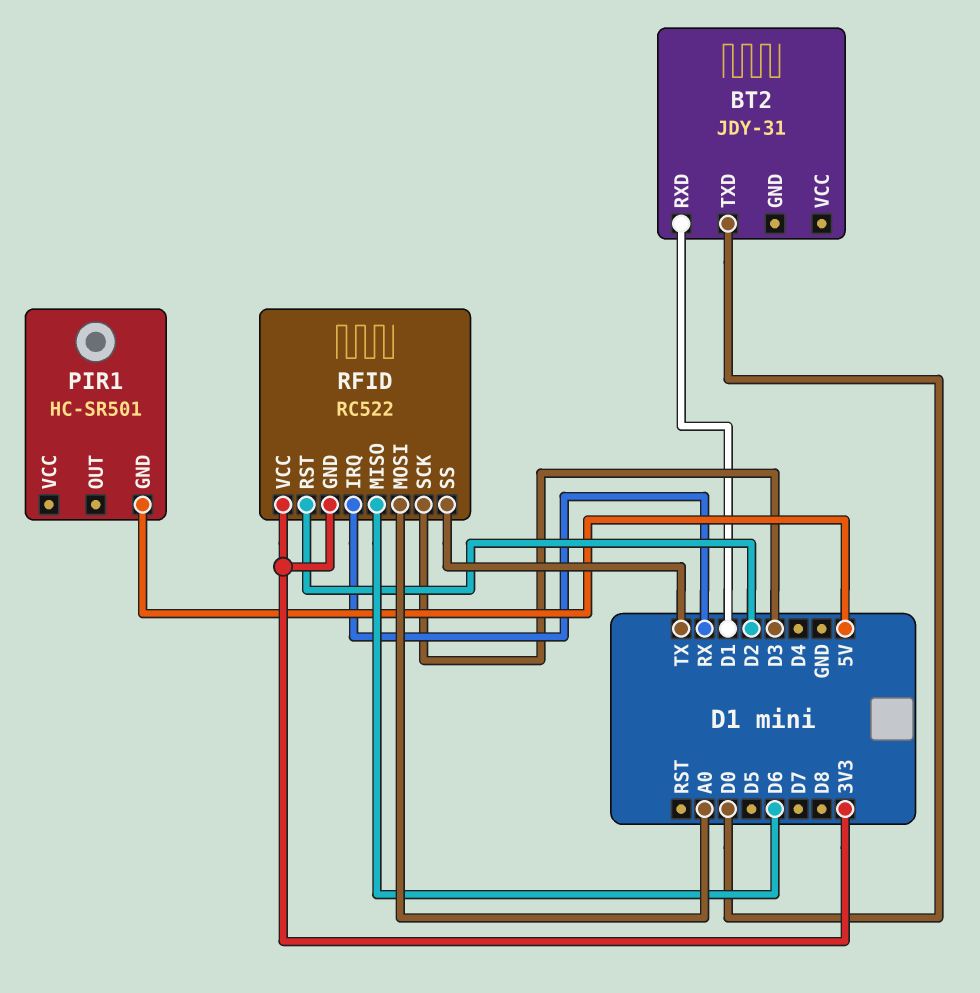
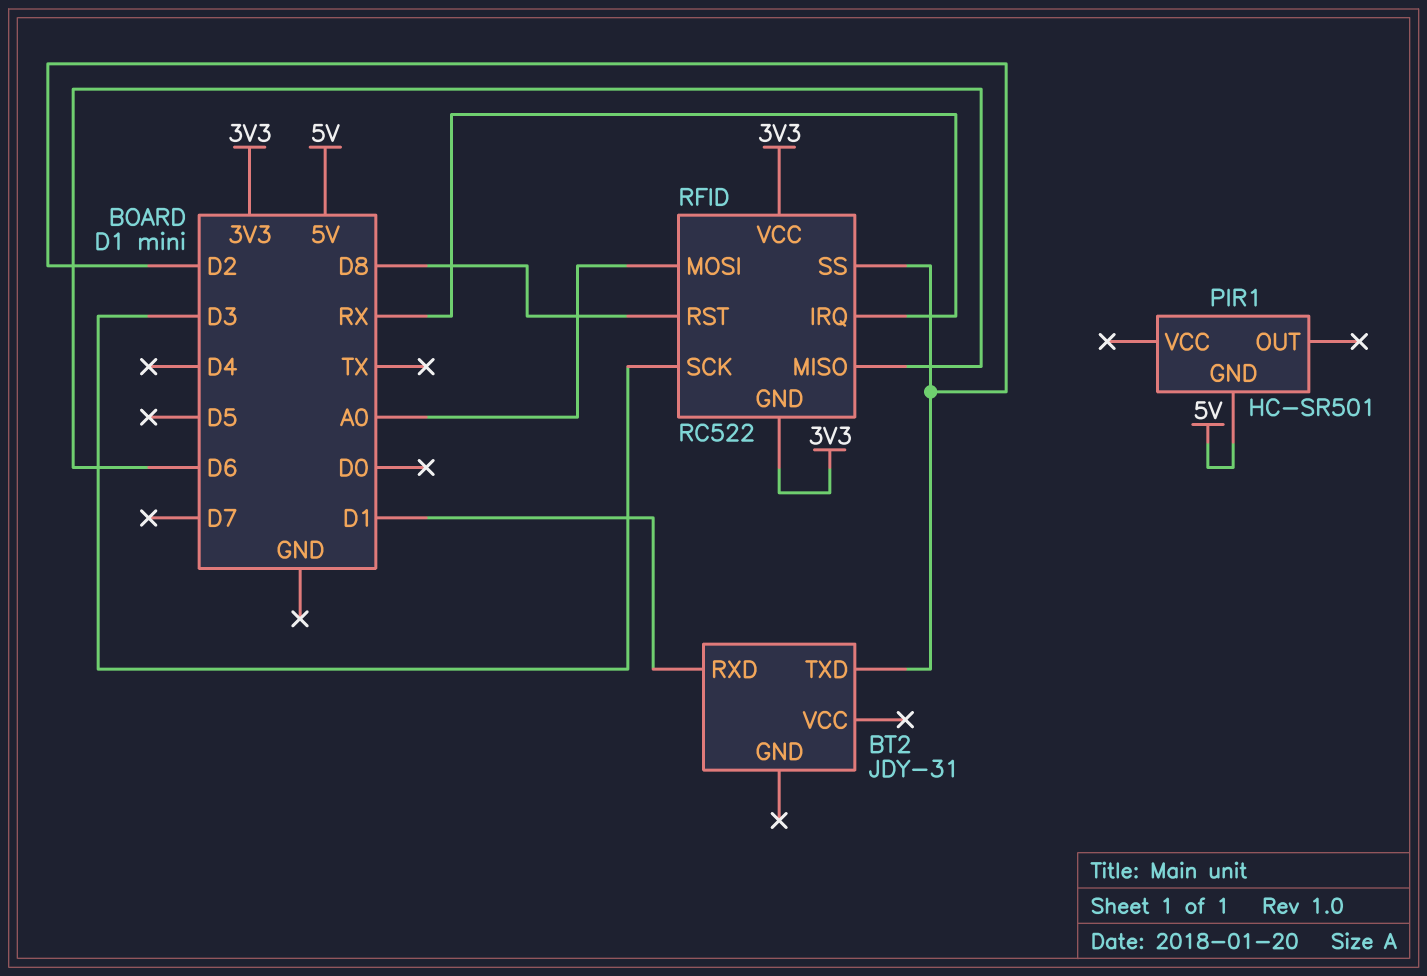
BT2 pin TXD: D0 -> D2
RFID pin RST: D2 -> D8
RFID pin SS: TX -> D2

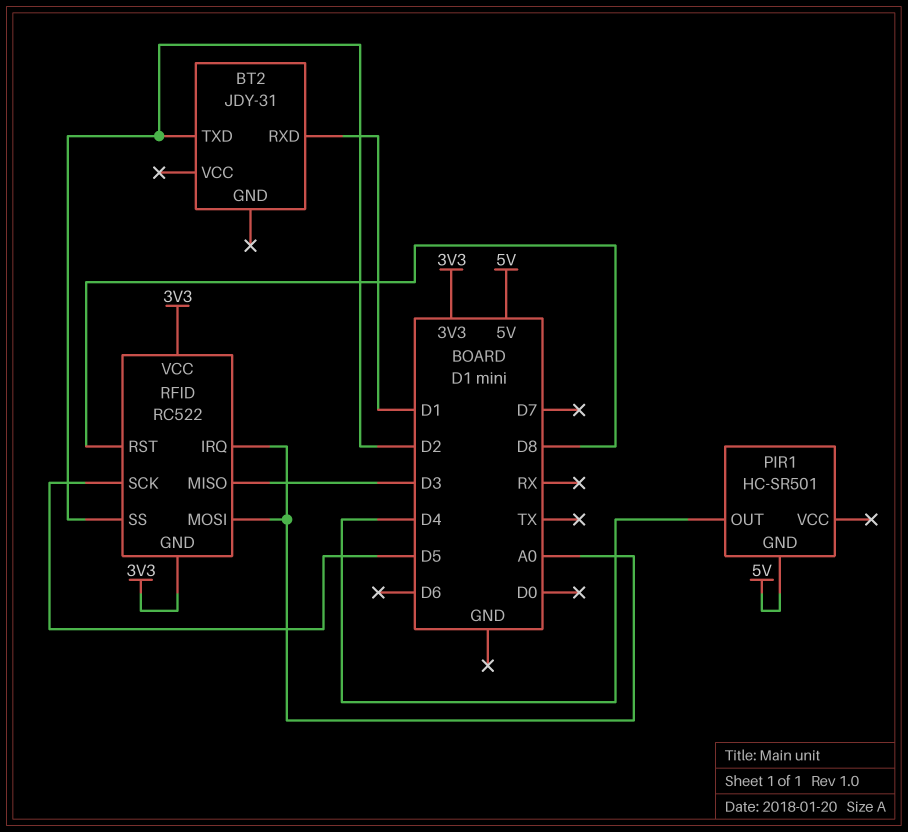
PIR1 pin OUT: none -> D4
RFID pin IRQ: RX -> A0
RFID pin MISO: D6 -> D3
RFID pin SCK: D3 -> D5

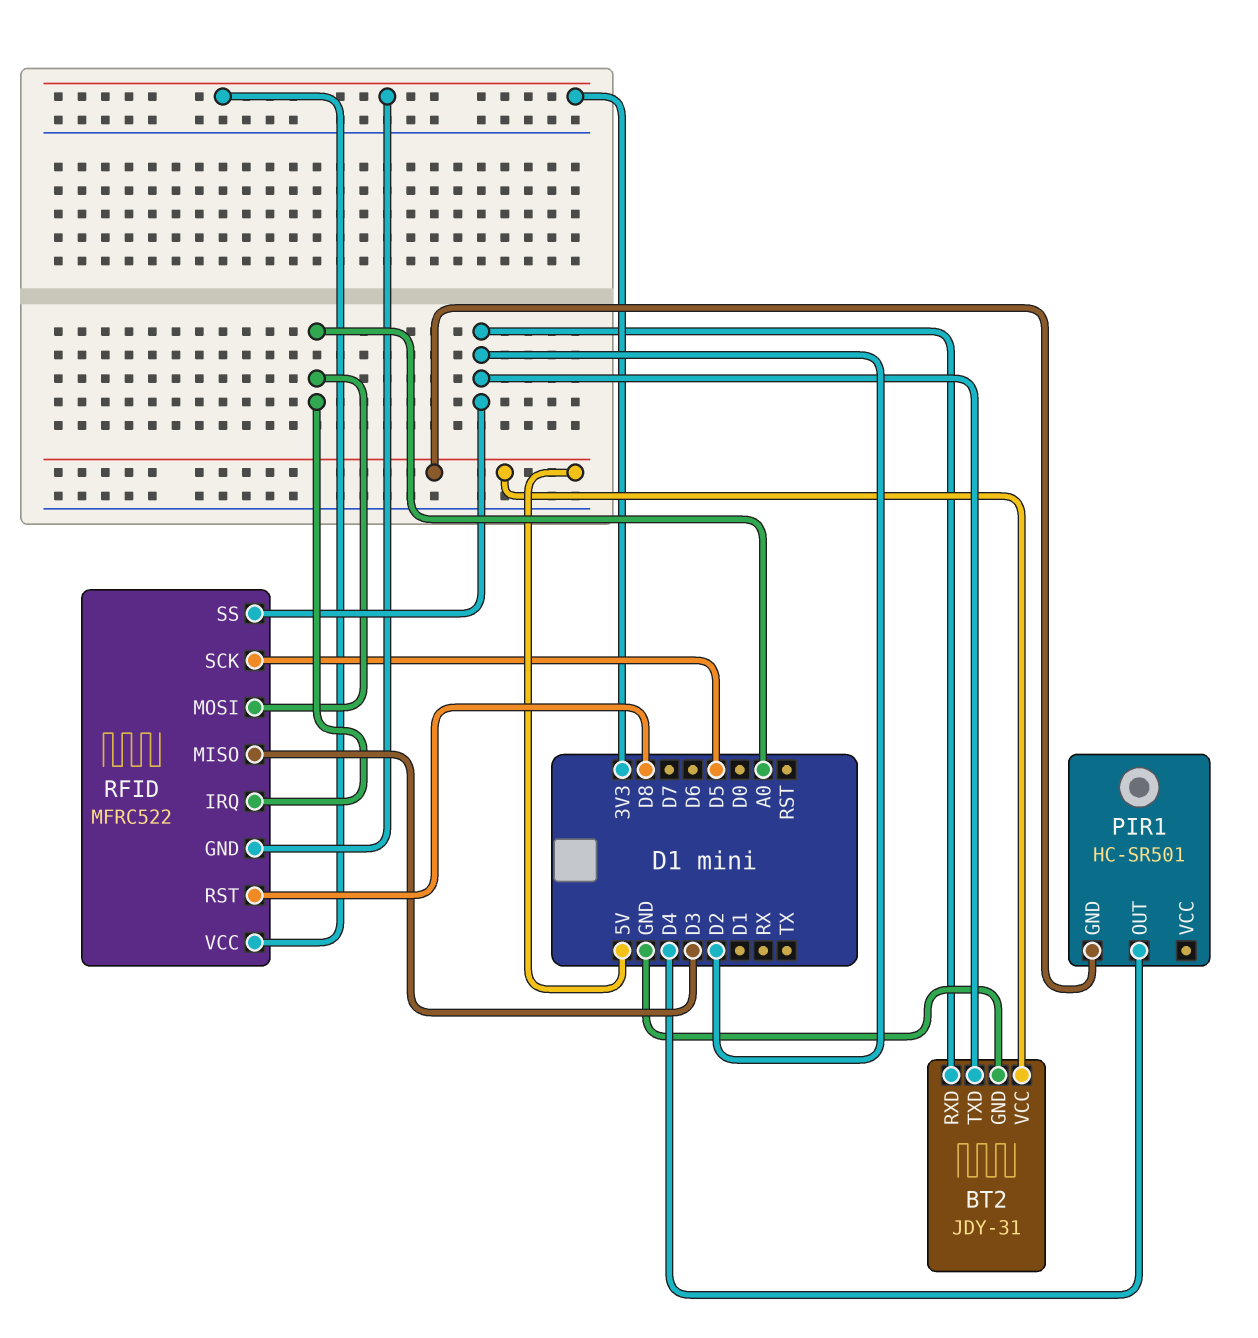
BT2 pin GND: none -> GND
BT2 pin RXD: D1 -> D2
BT2 pin VCC: none -> 5V
RFID: RC522 -> MFRC522

